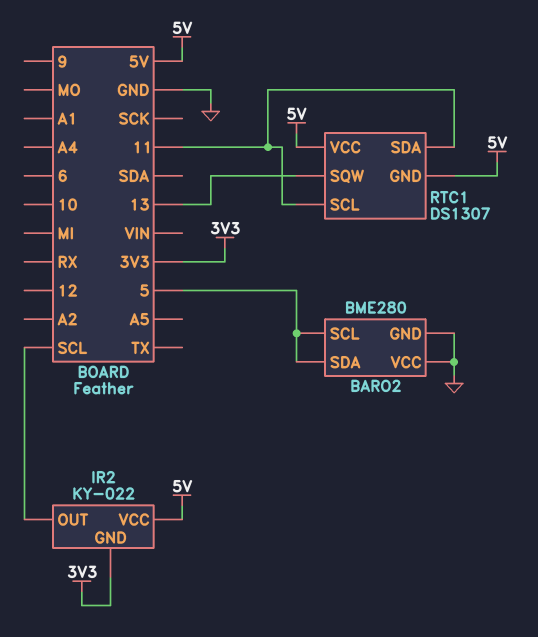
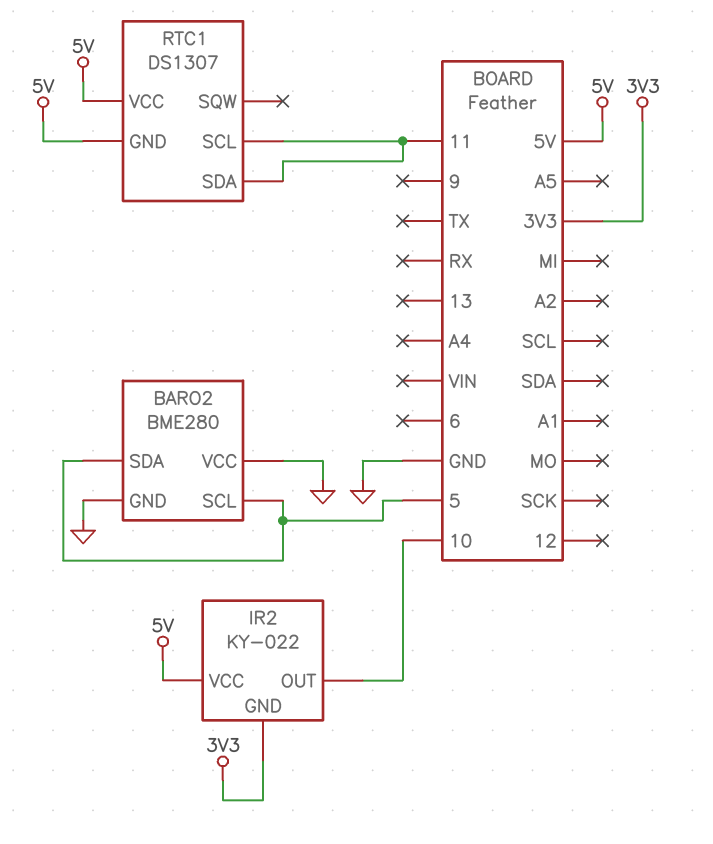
IR2 pin OUT: SCL -> 10
RTC1 pin SQW: 13 -> none

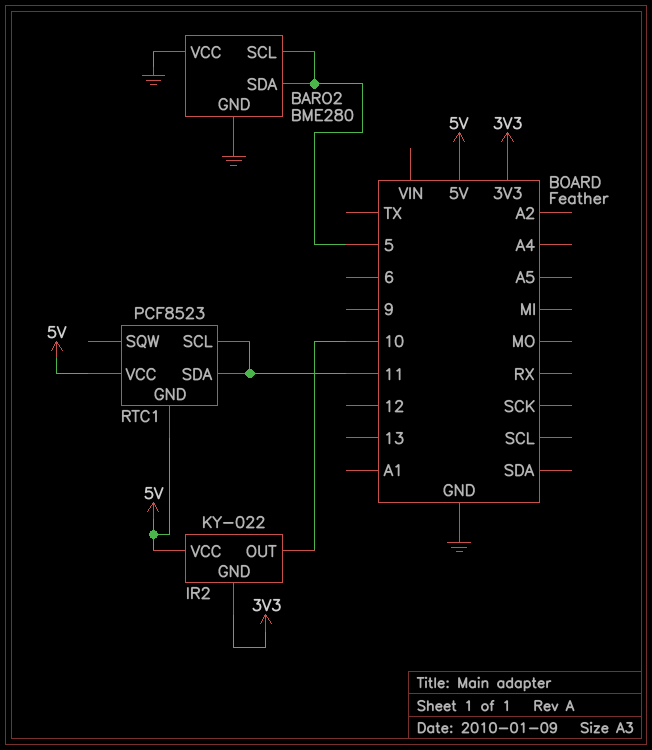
RTC1: DS1307 -> PCF8523

